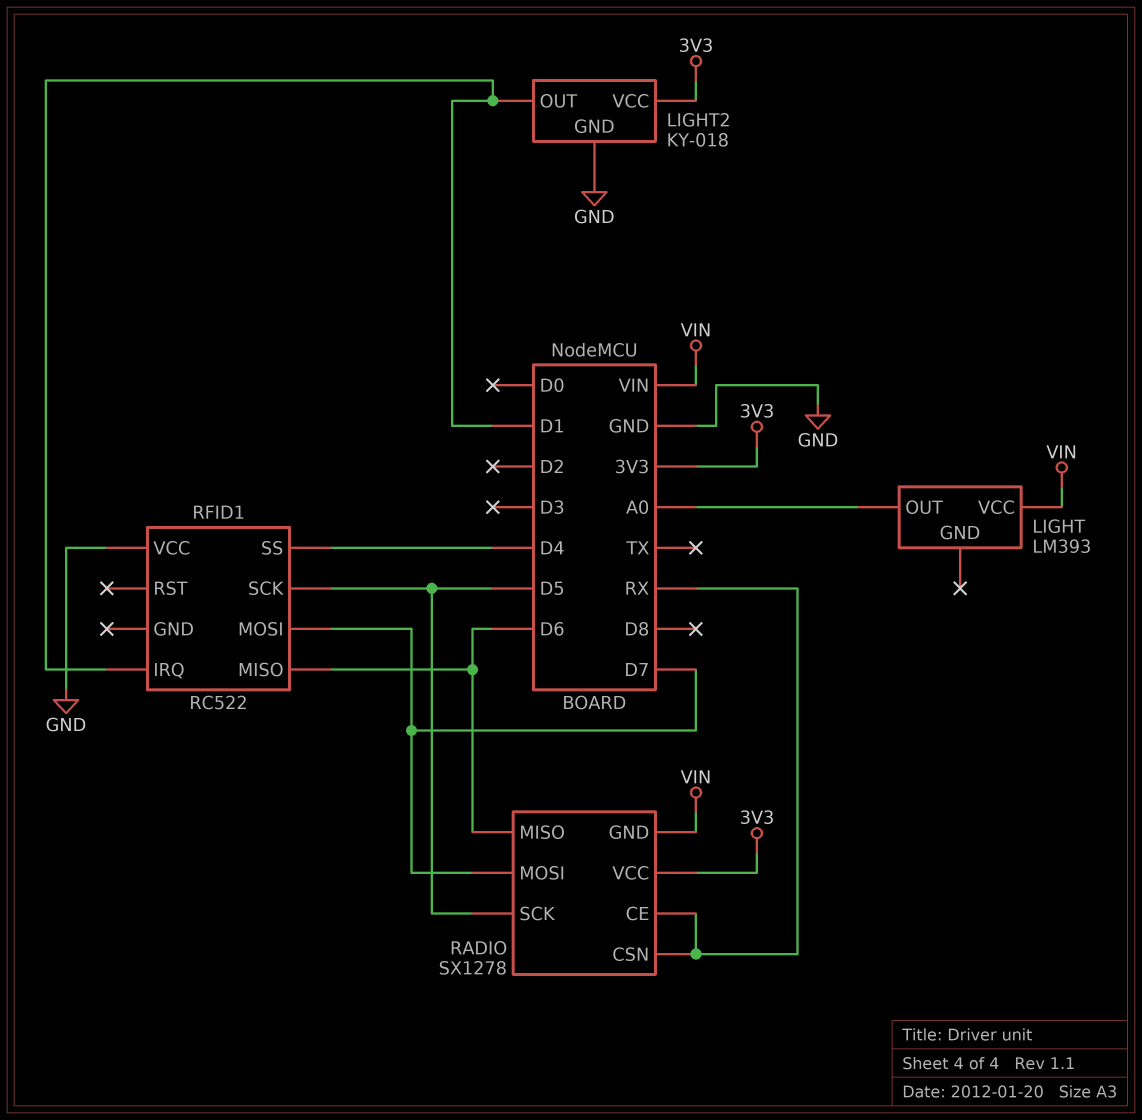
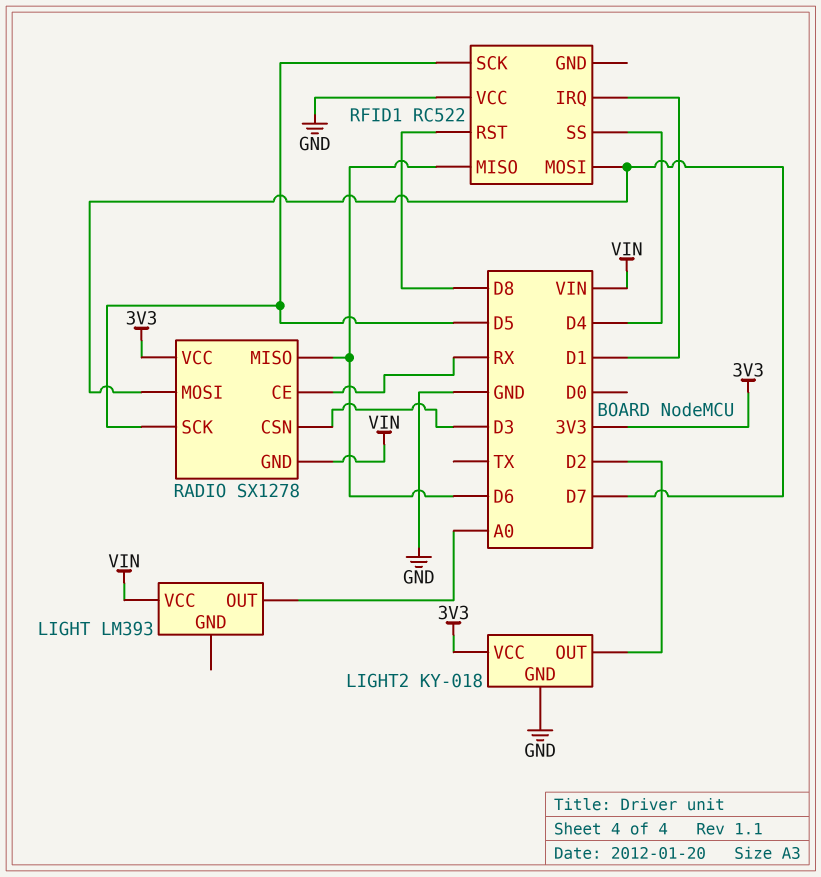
LIGHT2 pin OUT: D1 -> D2
RADIO pin CSN: RX -> D3
RFID1 pin RST: none -> D8

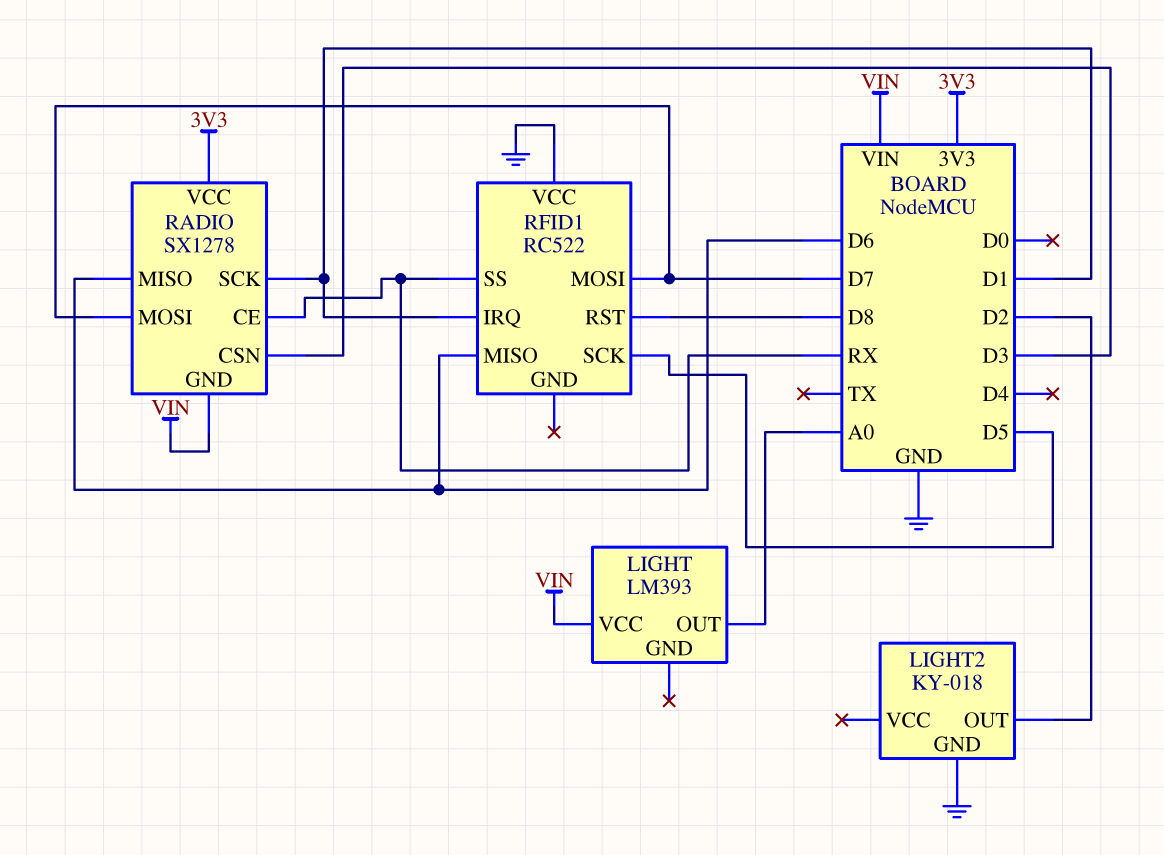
LIGHT2 pin VCC: 3V3 -> none
RADIO pin SCK: D5 -> D1
RFID1 pin SS: D4 -> RX

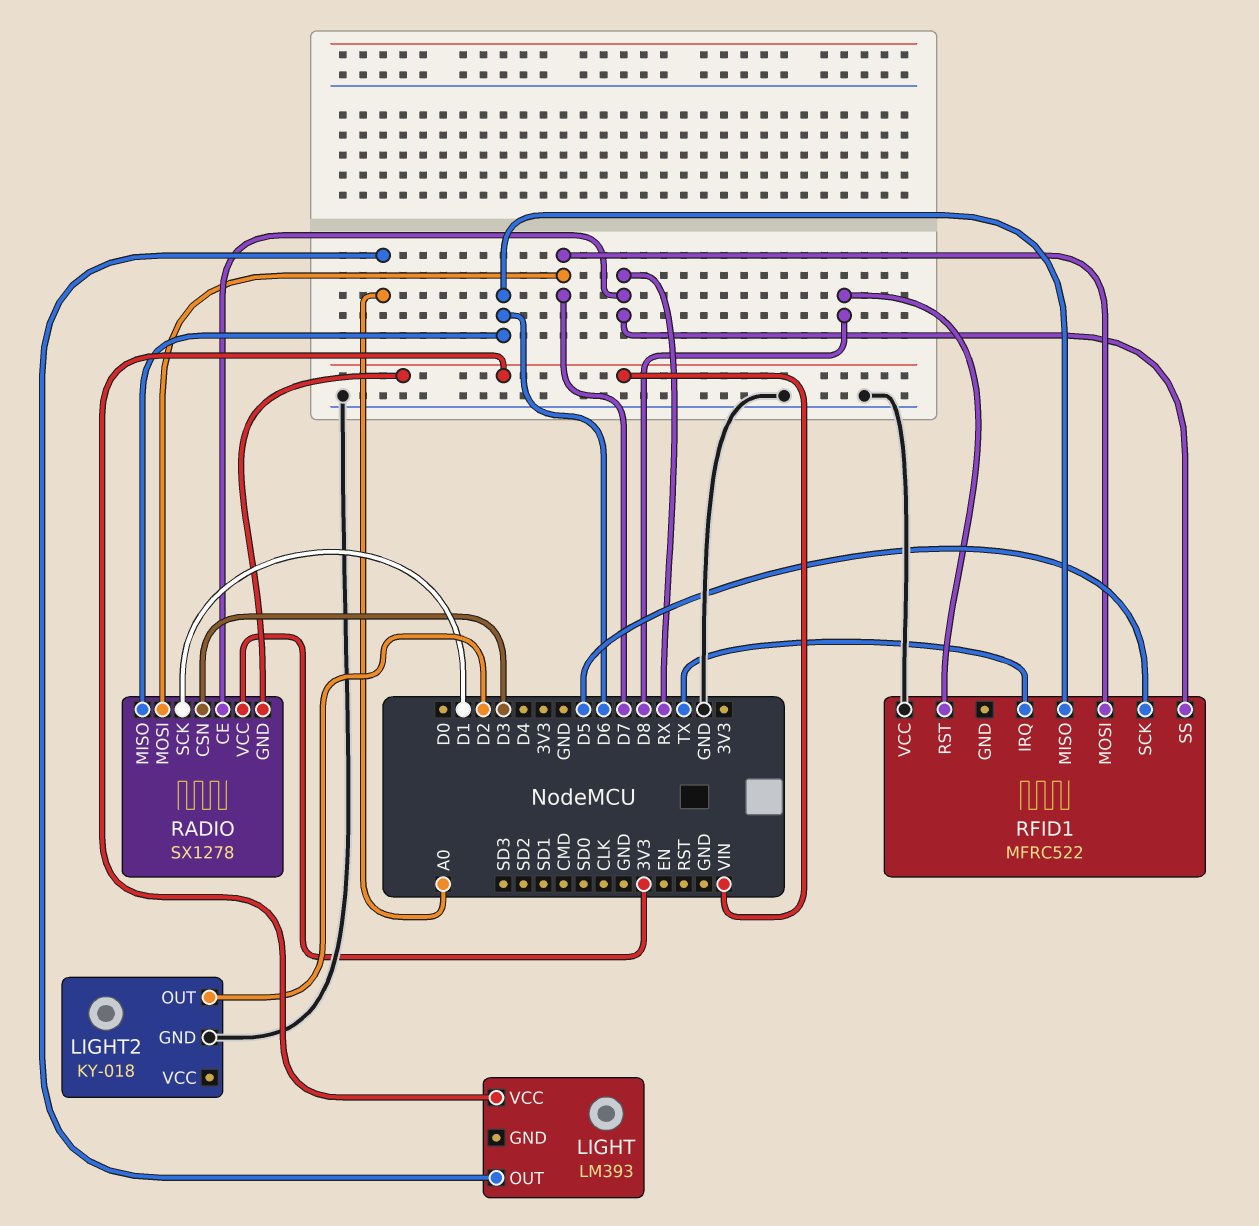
RFID1: RC522 -> MFRC522
RFID1 pin IRQ: D1 -> TX

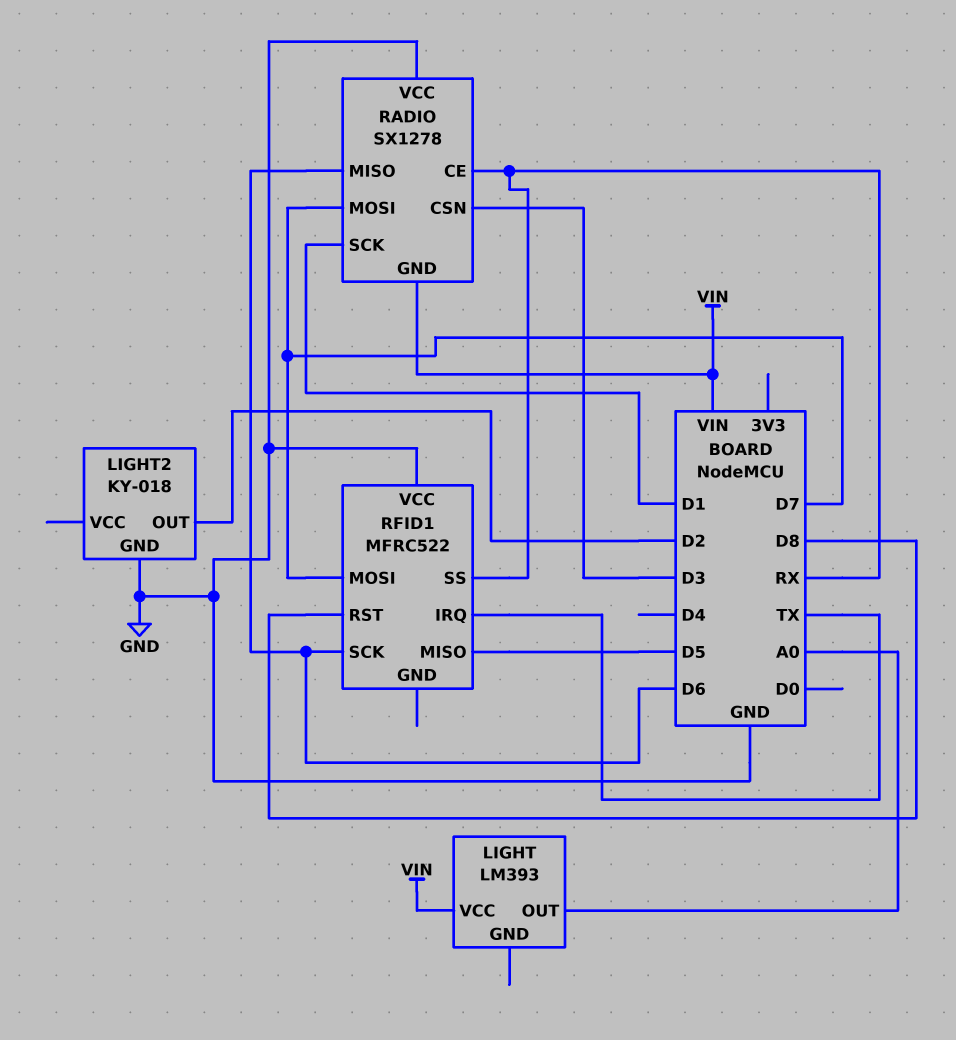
RADIO pin VCC: 3V3 -> GND
RFID1 pin MISO: D6 -> D5
RFID1 pin SCK: D5 -> D6

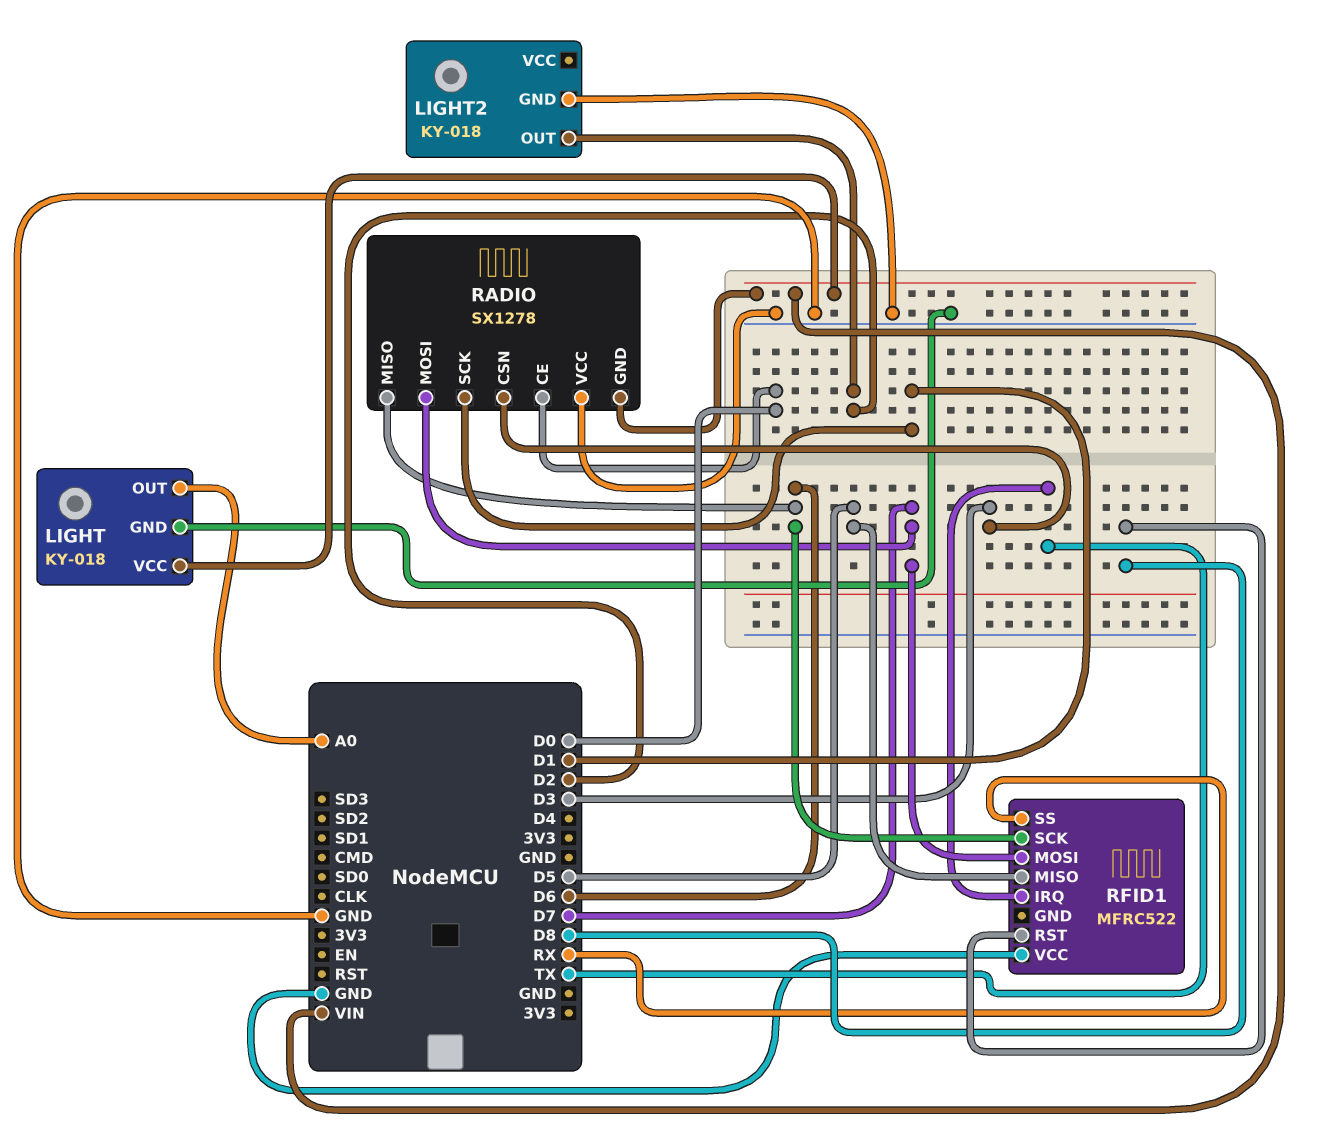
LIGHT: LM393 -> KY-018
LIGHT pin GND: none -> GND
RADIO pin CE: RX -> D0

